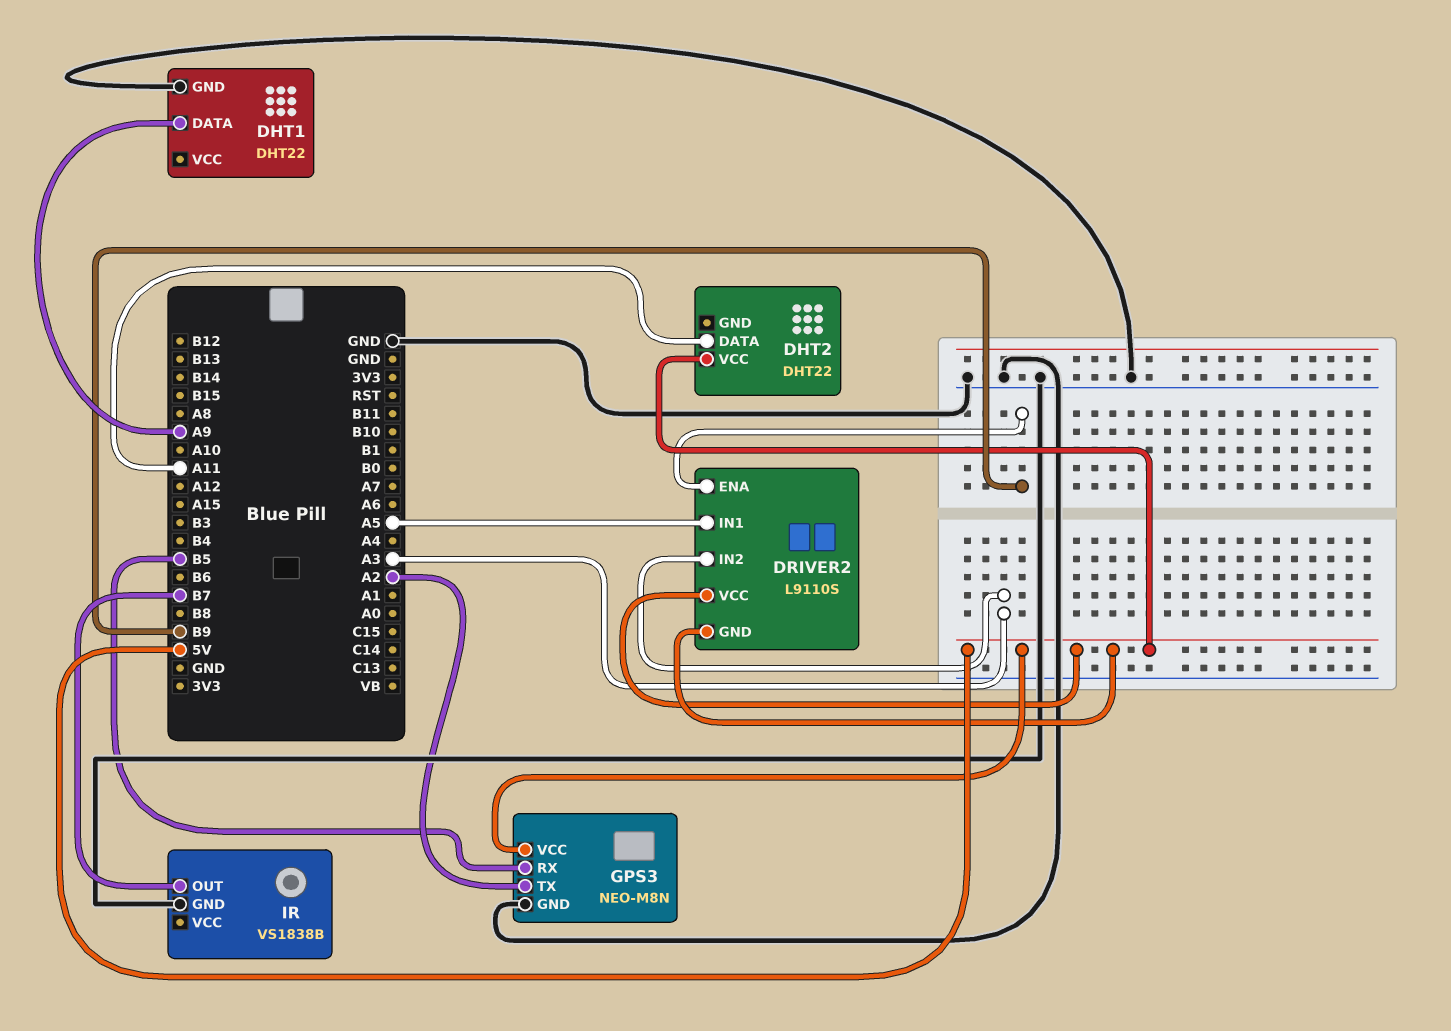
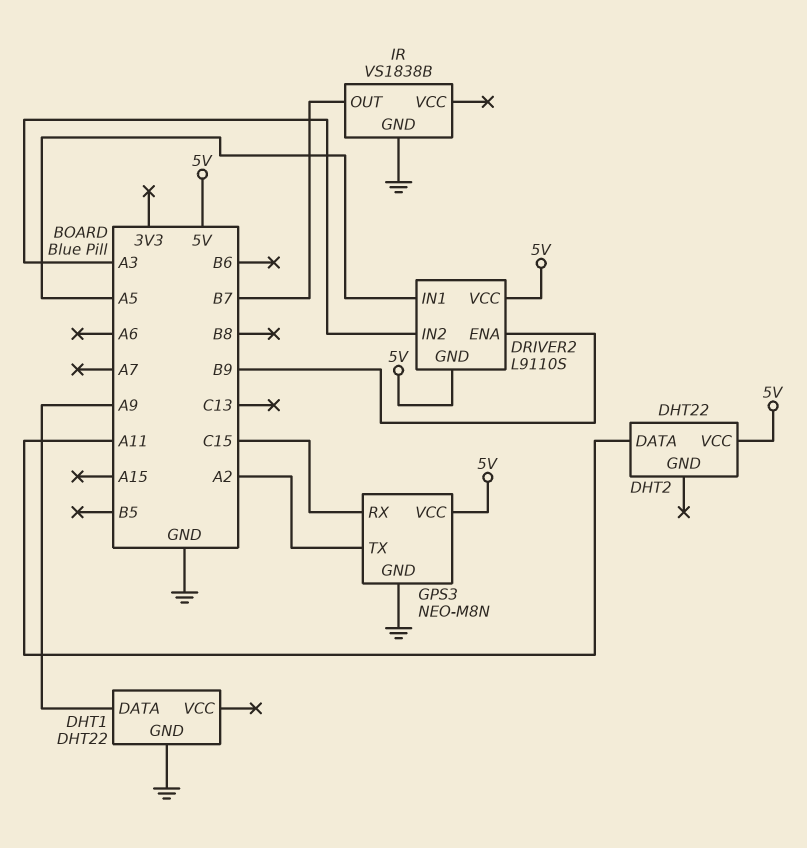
GPS3 pin RX: B5 -> C15

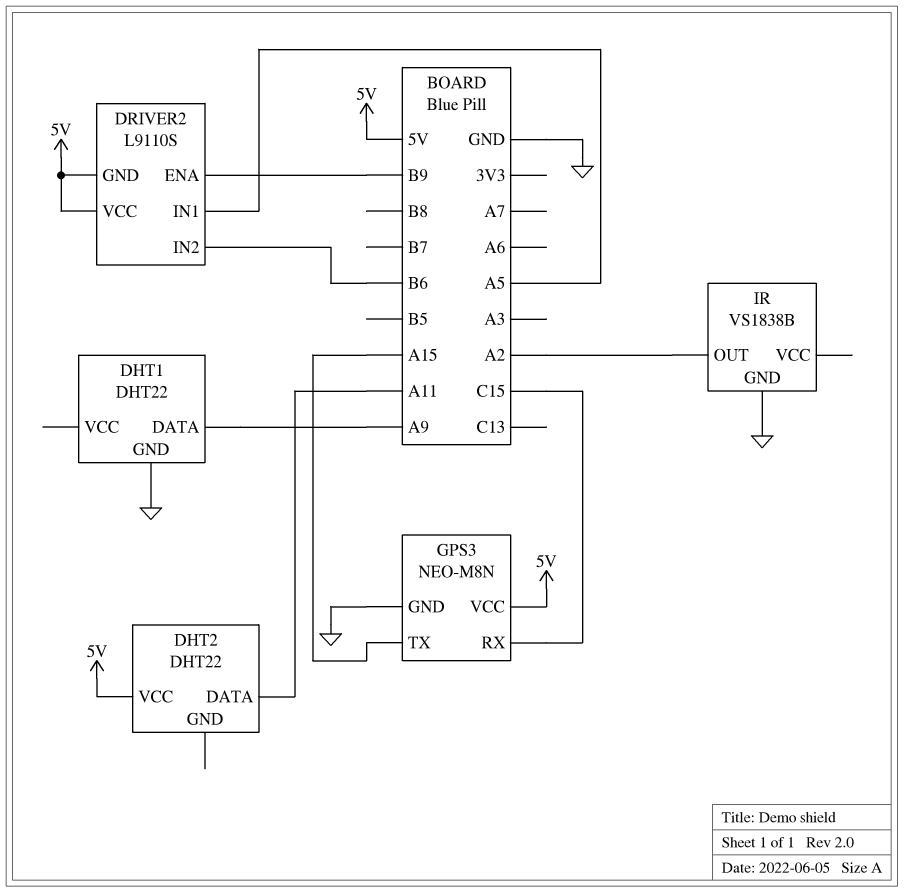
DRIVER2 pin IN2: A3 -> B6
GPS3 pin TX: A2 -> A15
IR pin OUT: B7 -> A2

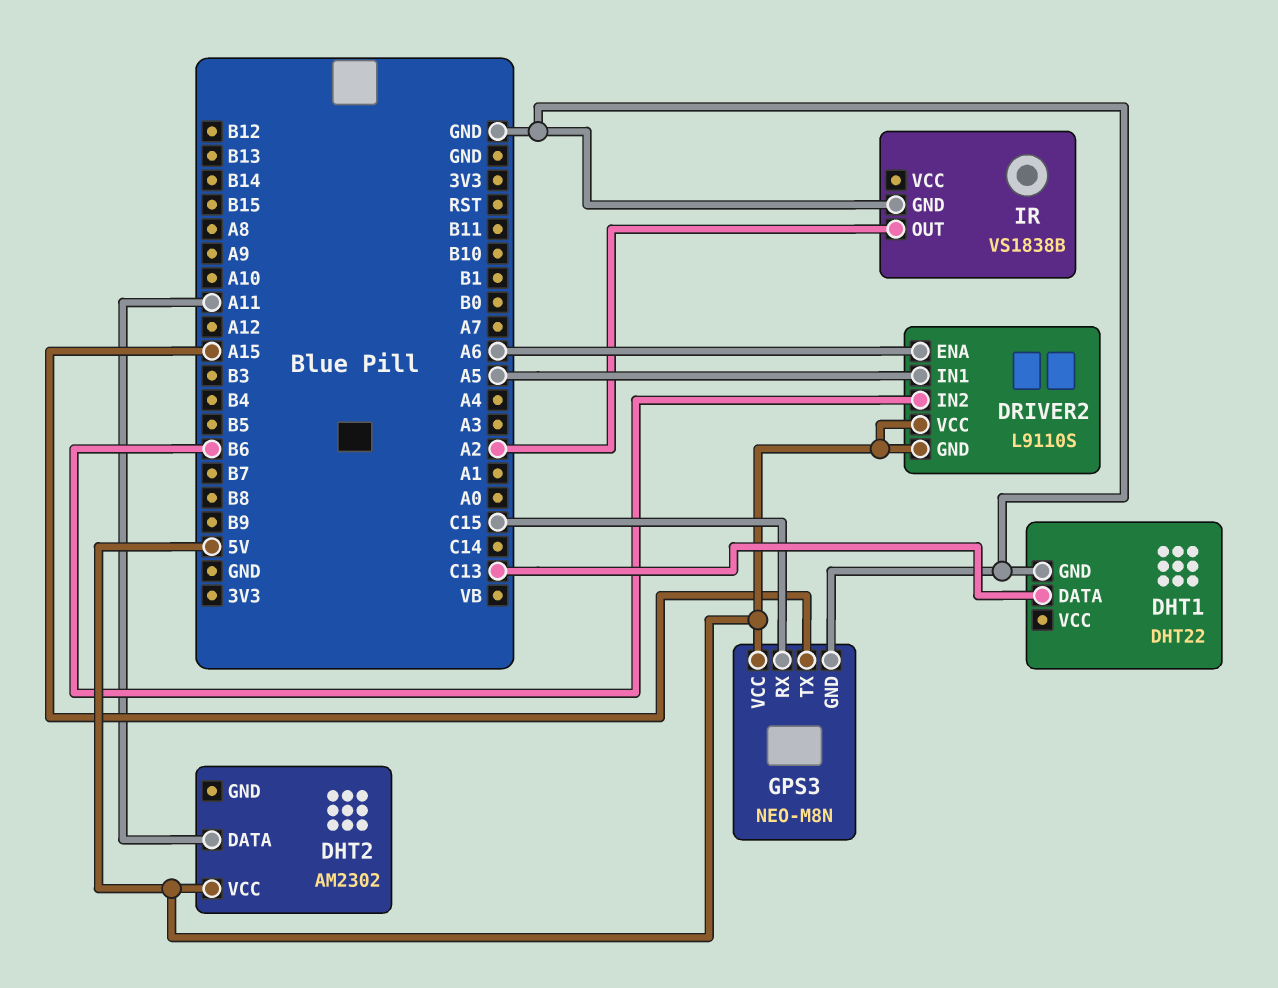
DHT1 pin DATA: A9 -> C13
DHT2: DHT22 -> AM2302
DRIVER2 pin ENA: B9 -> A6

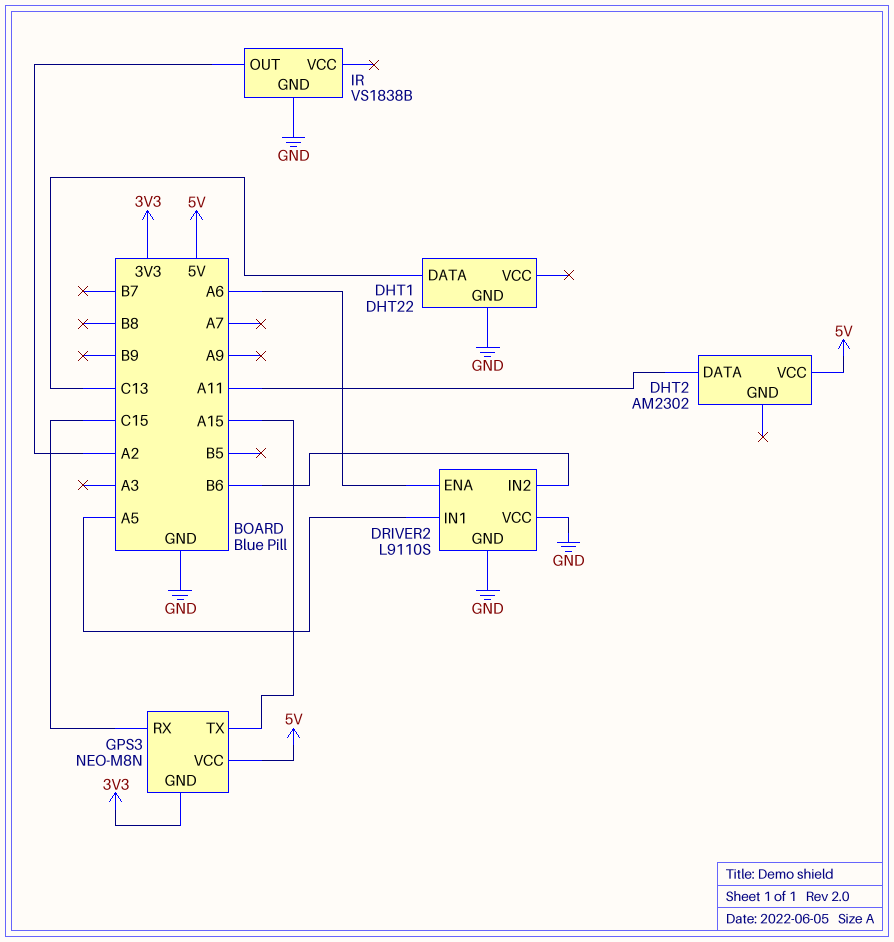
DRIVER2 pin GND: 5V -> GND
DRIVER2 pin VCC: 5V -> GND
GPS3 pin GND: GND -> 3V3

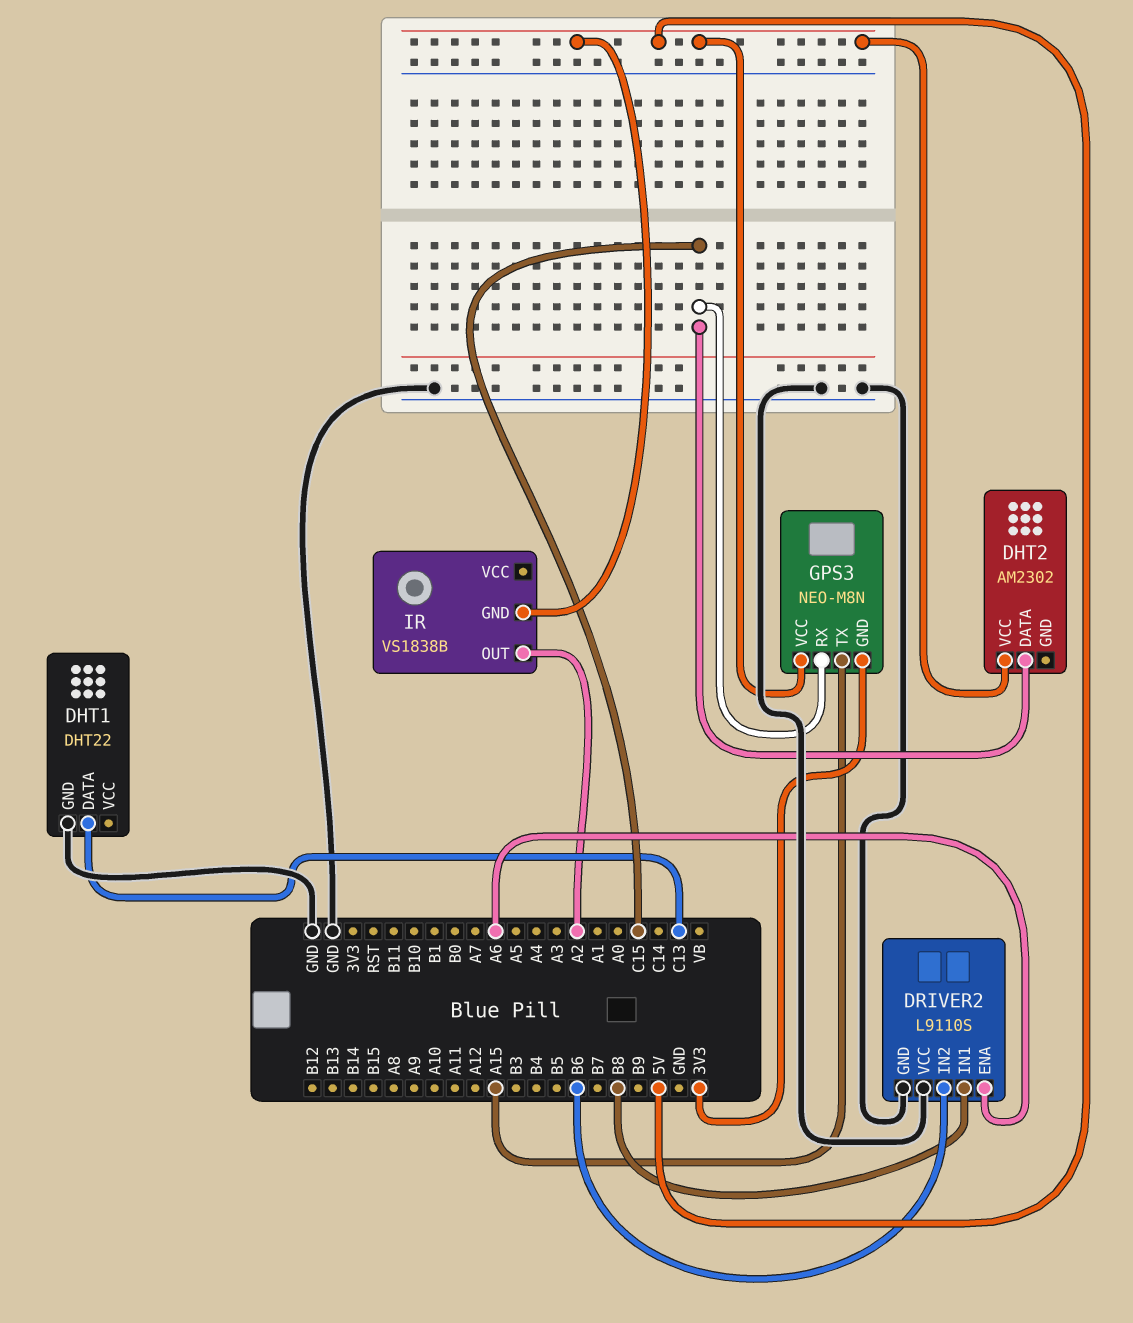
DHT2 pin DATA: A11 -> C15
DRIVER2 pin IN1: A5 -> B8
IR pin GND: GND -> 5V

